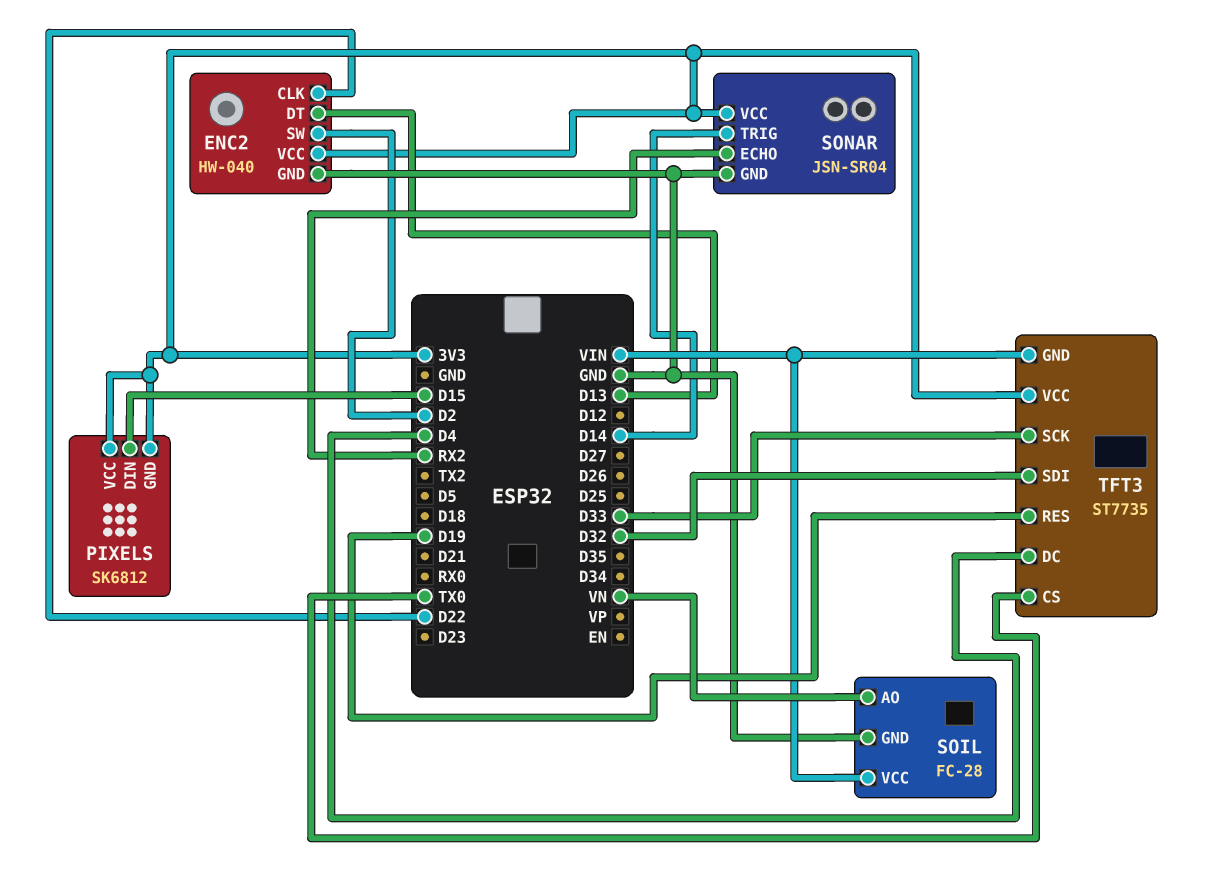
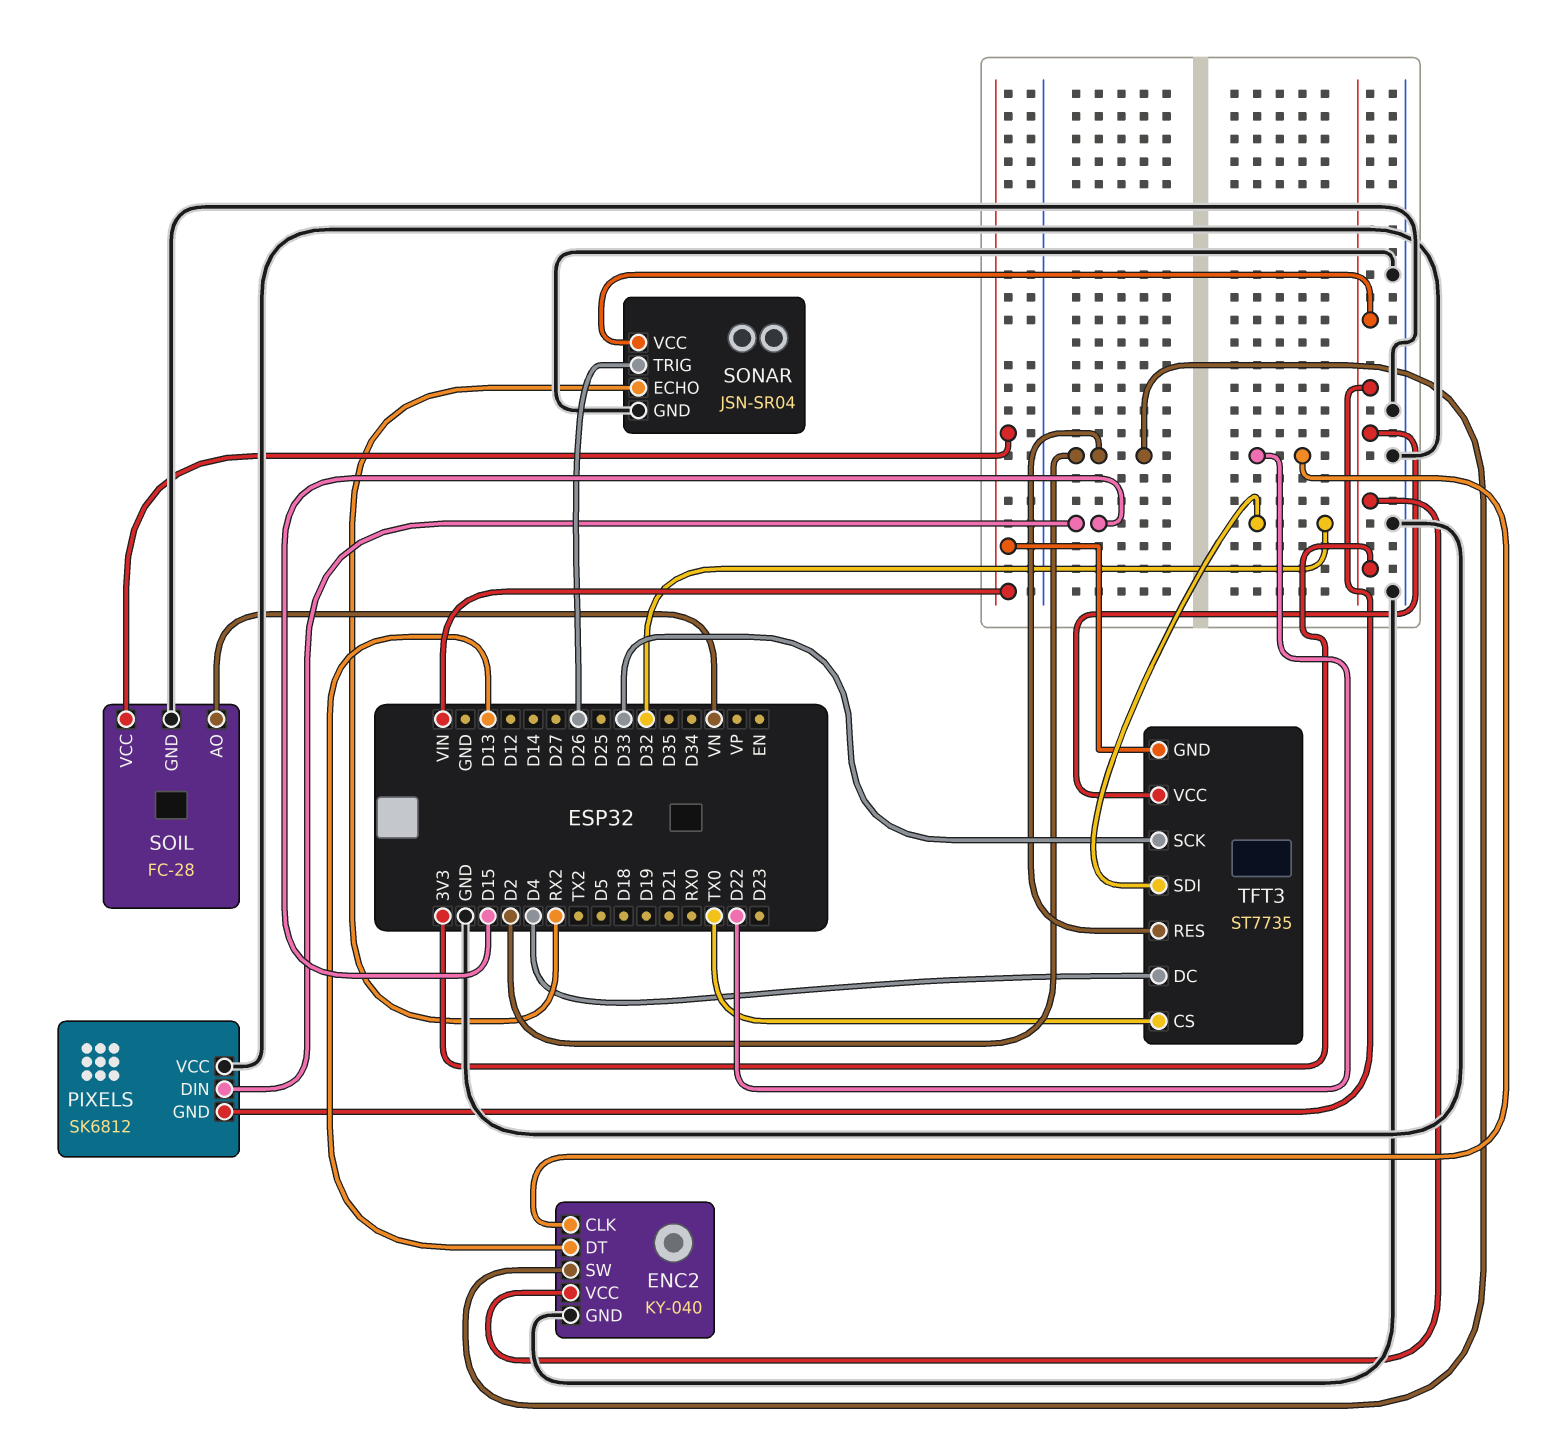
ENC2: HW-040 -> KY-040
PIXELS pin VCC: 3V3 -> GND
SONAR pin TRIG: D14 -> D26
TFT3 pin RES: D19 -> D2

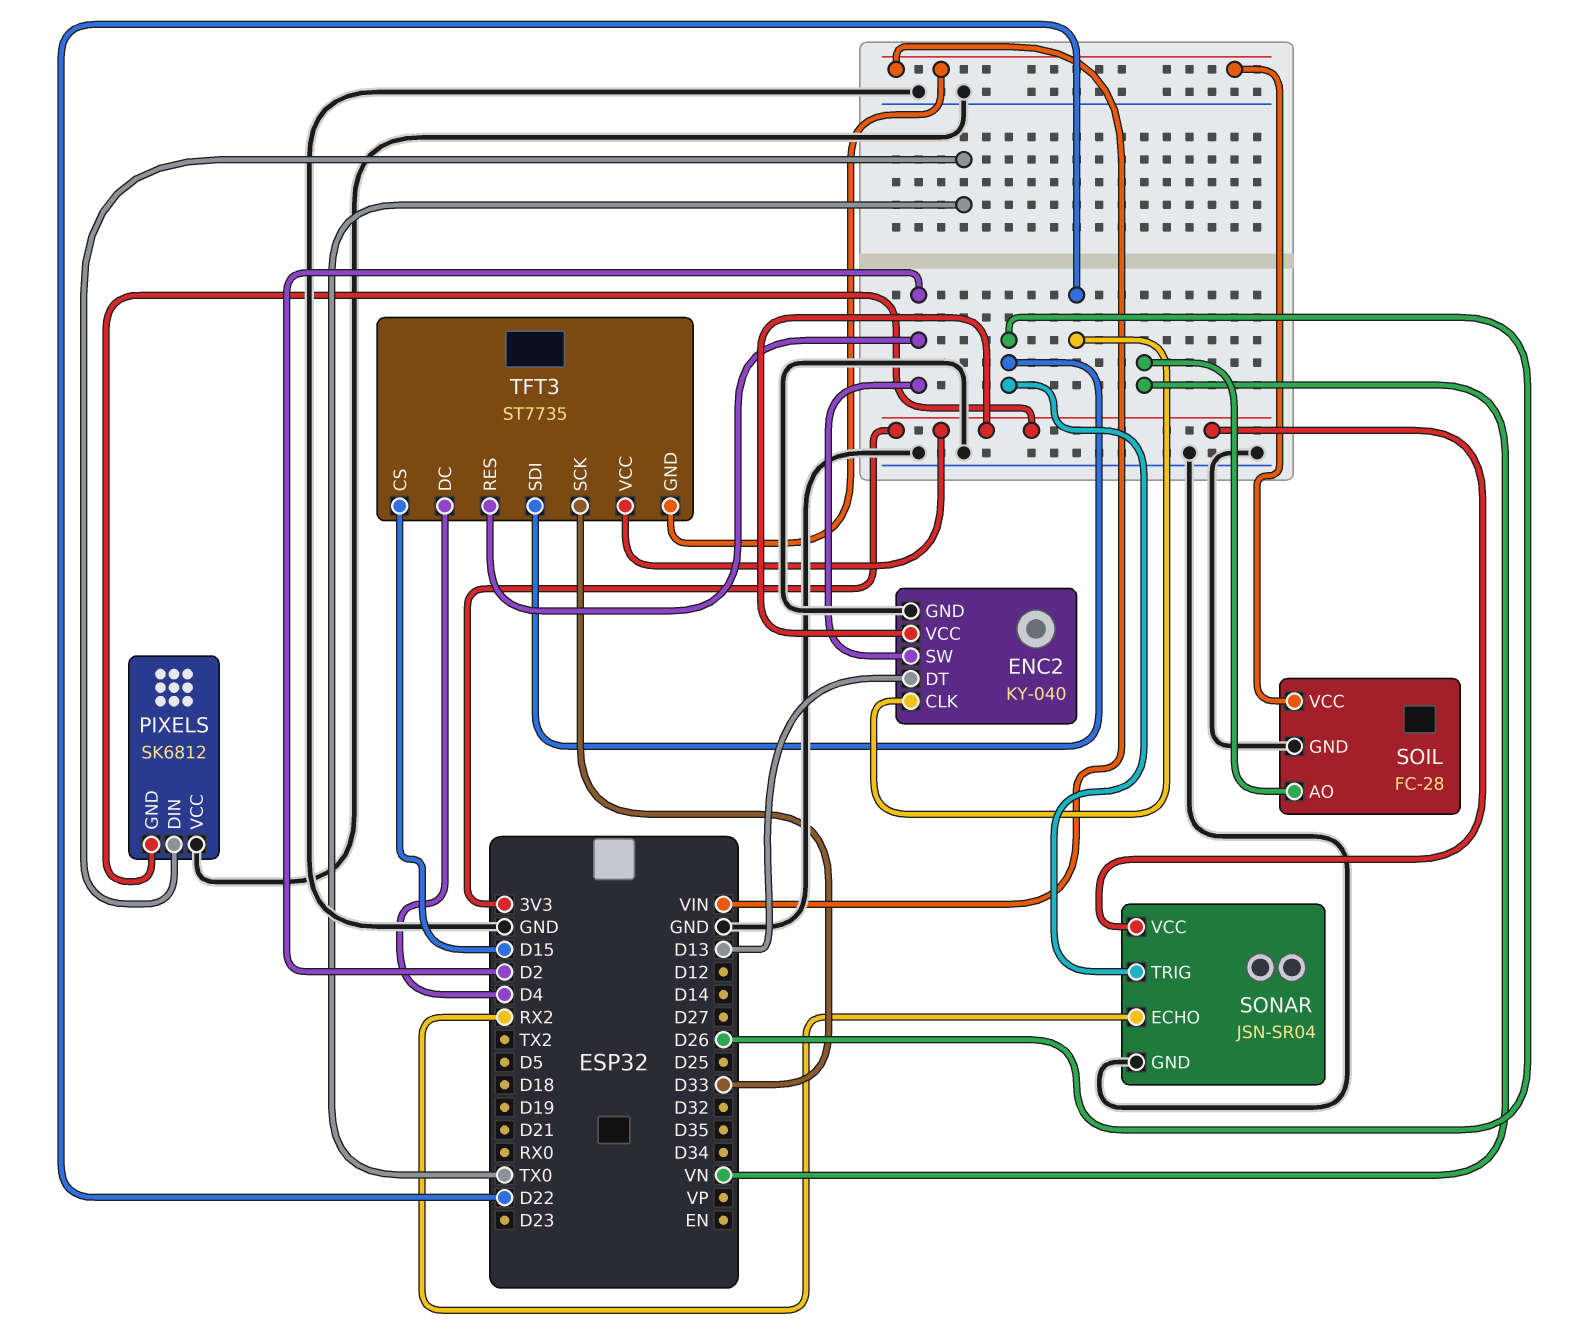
PIXELS pin DIN: D15 -> TX0
TFT3 pin CS: TX0 -> D15
TFT3 pin SDI: D32 -> D26

